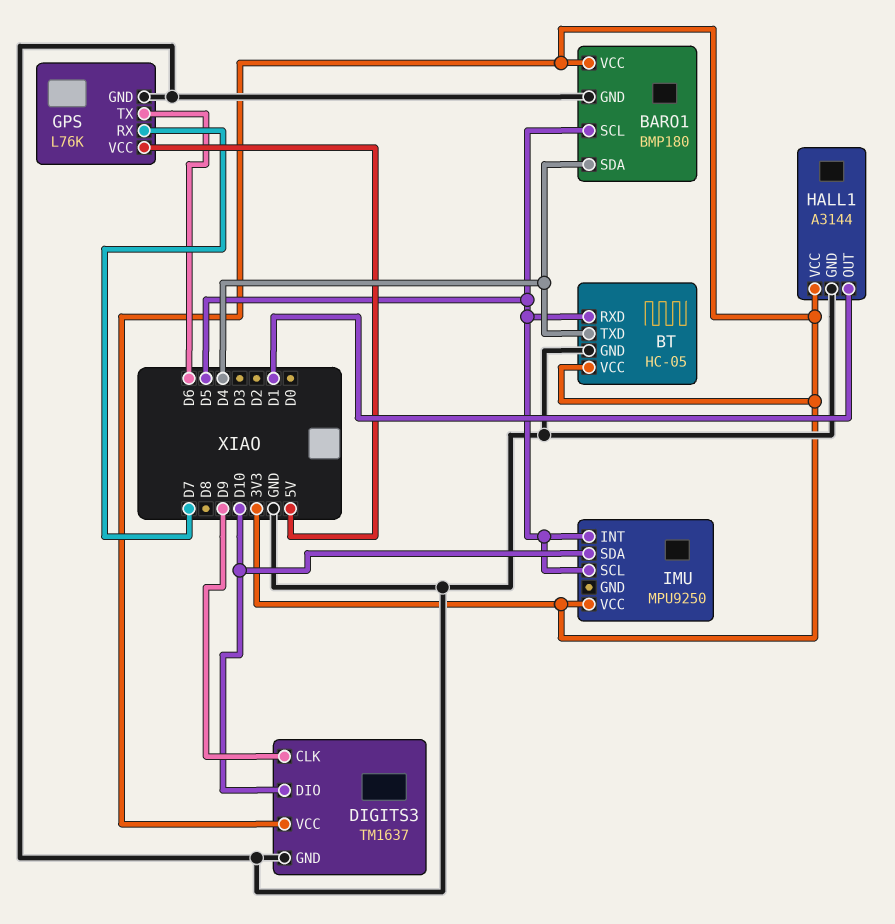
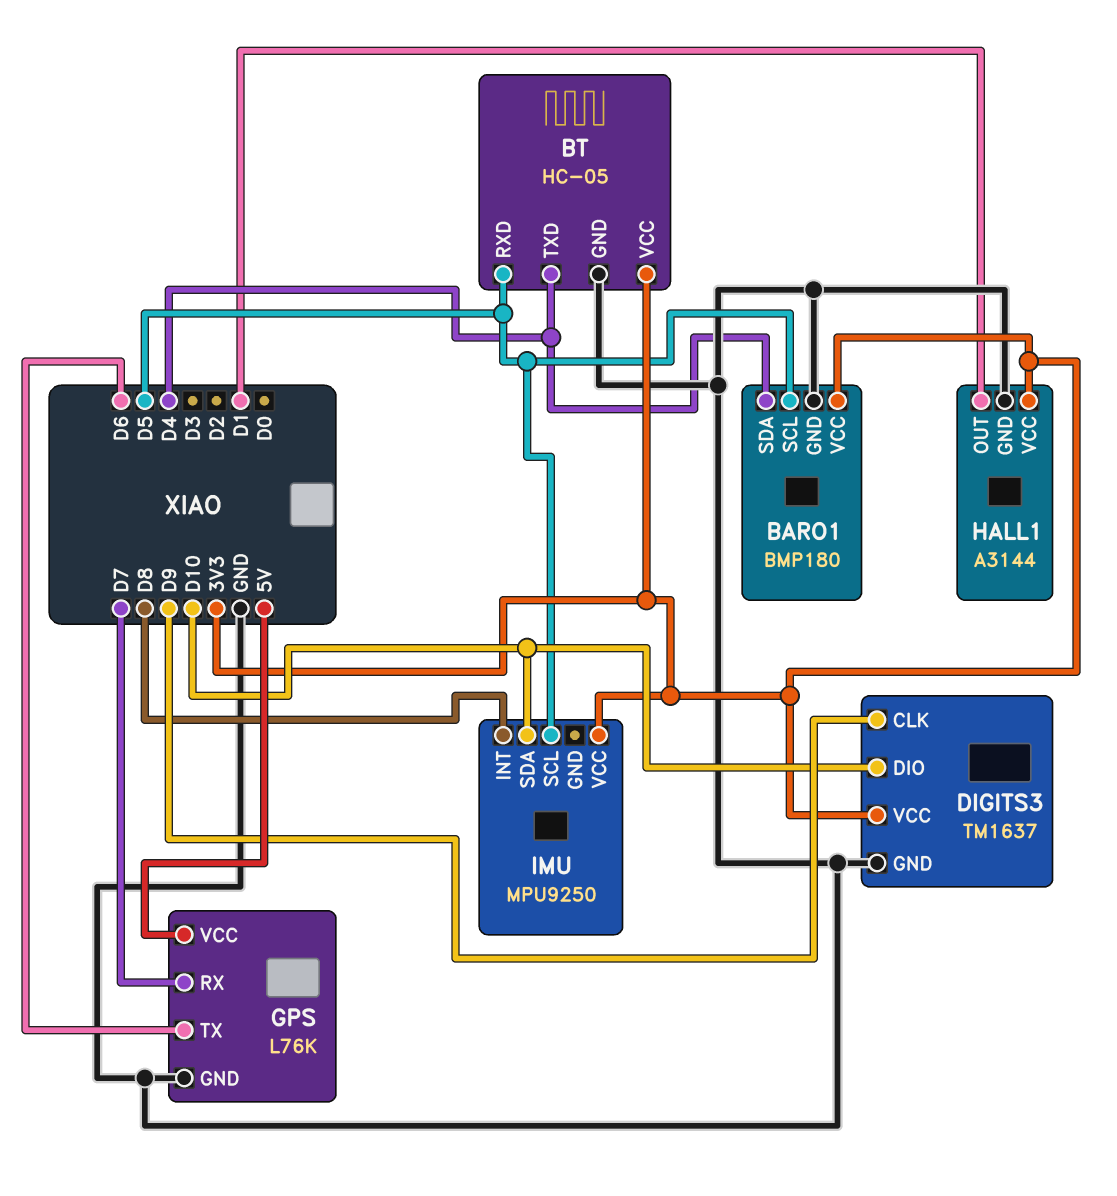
IMU pin INT: D5 -> D8

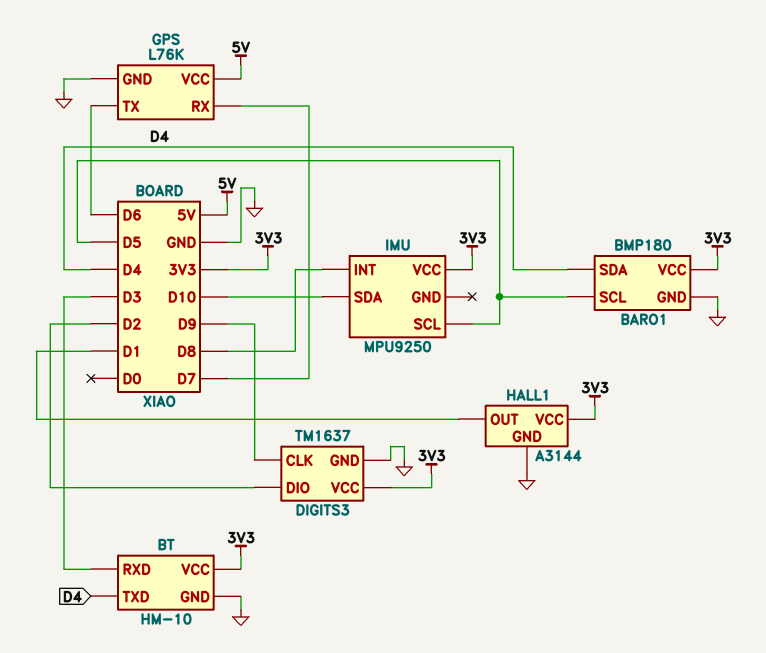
BT: HC-05 -> HM-10
BT pin RXD: D5 -> D3
DIGITS3 pin DIO: D10 -> D2

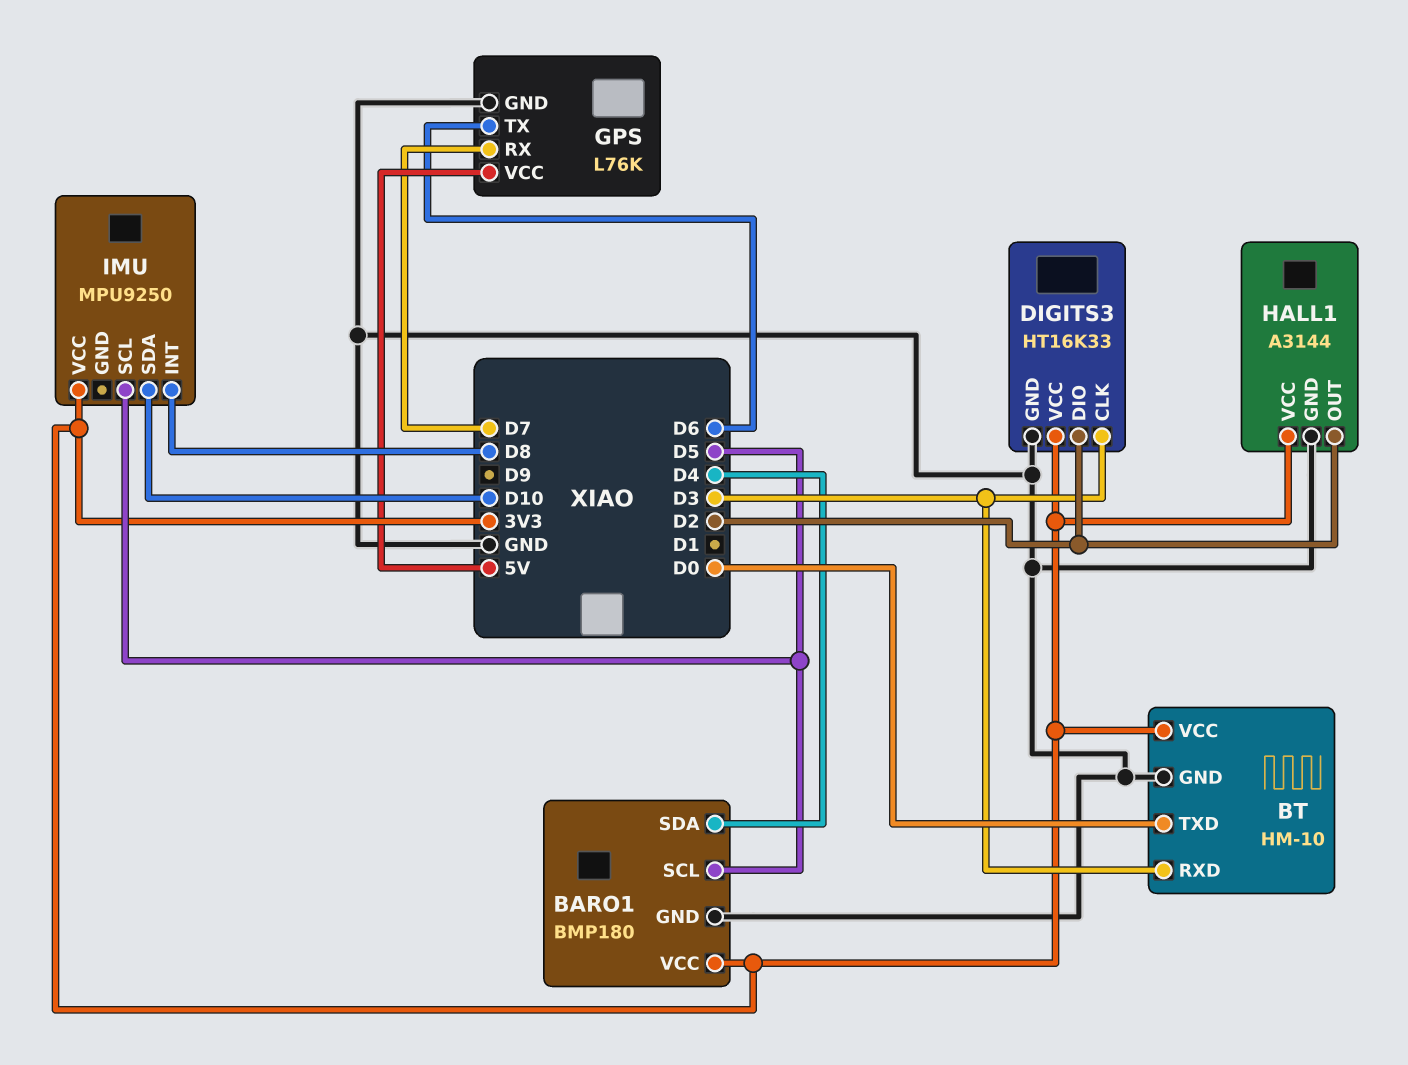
BT pin TXD: D4 -> D0
DIGITS3: TM1637 -> HT16K33
DIGITS3 pin CLK: D9 -> D3
HALL1 pin OUT: D1 -> D2

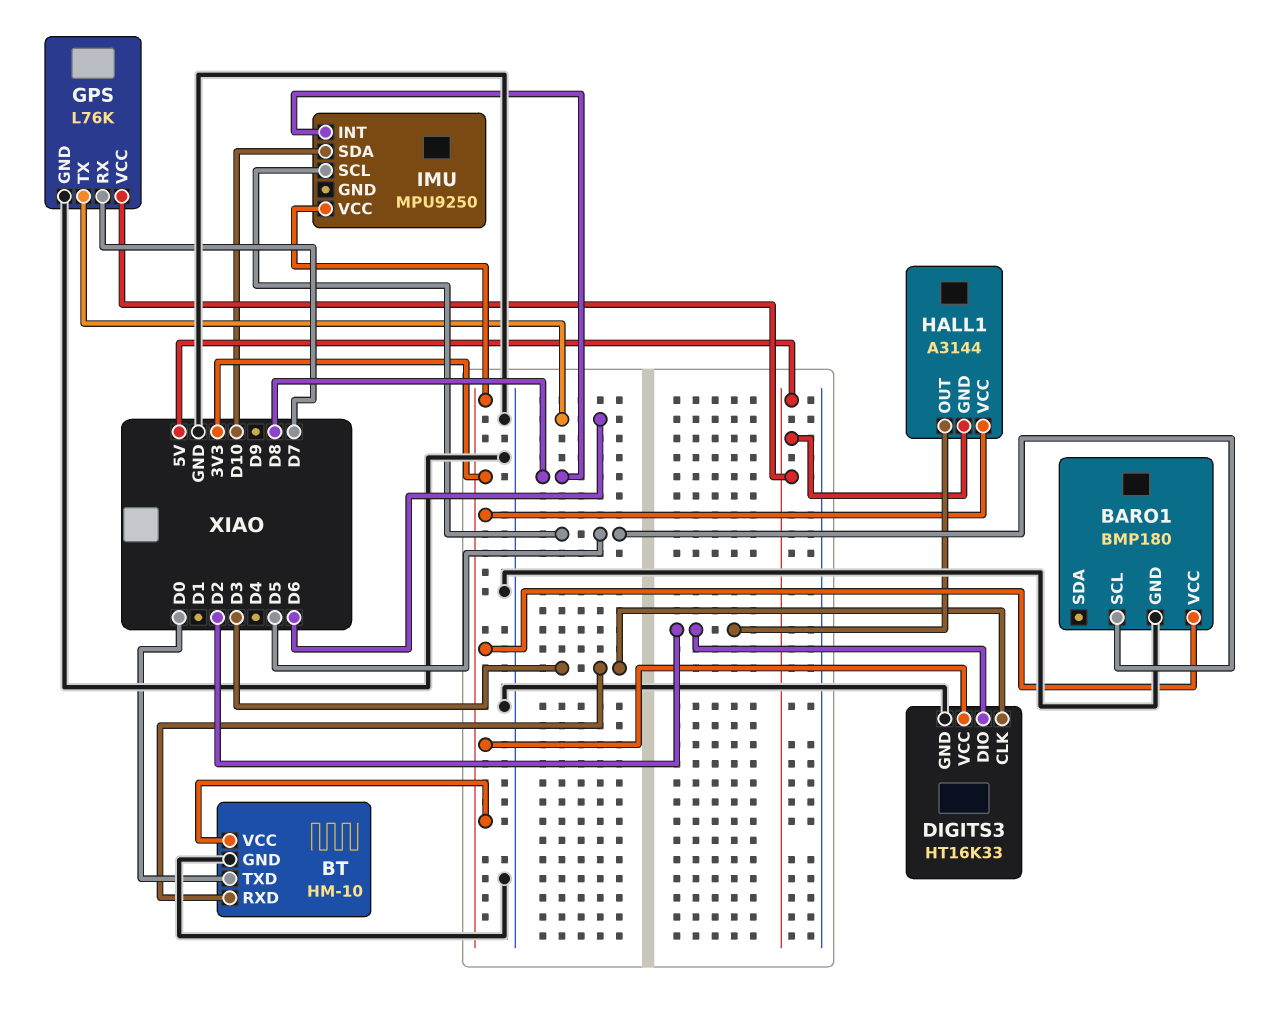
BARO1 pin SDA: D4 -> none
HALL1 pin GND: GND -> 5V

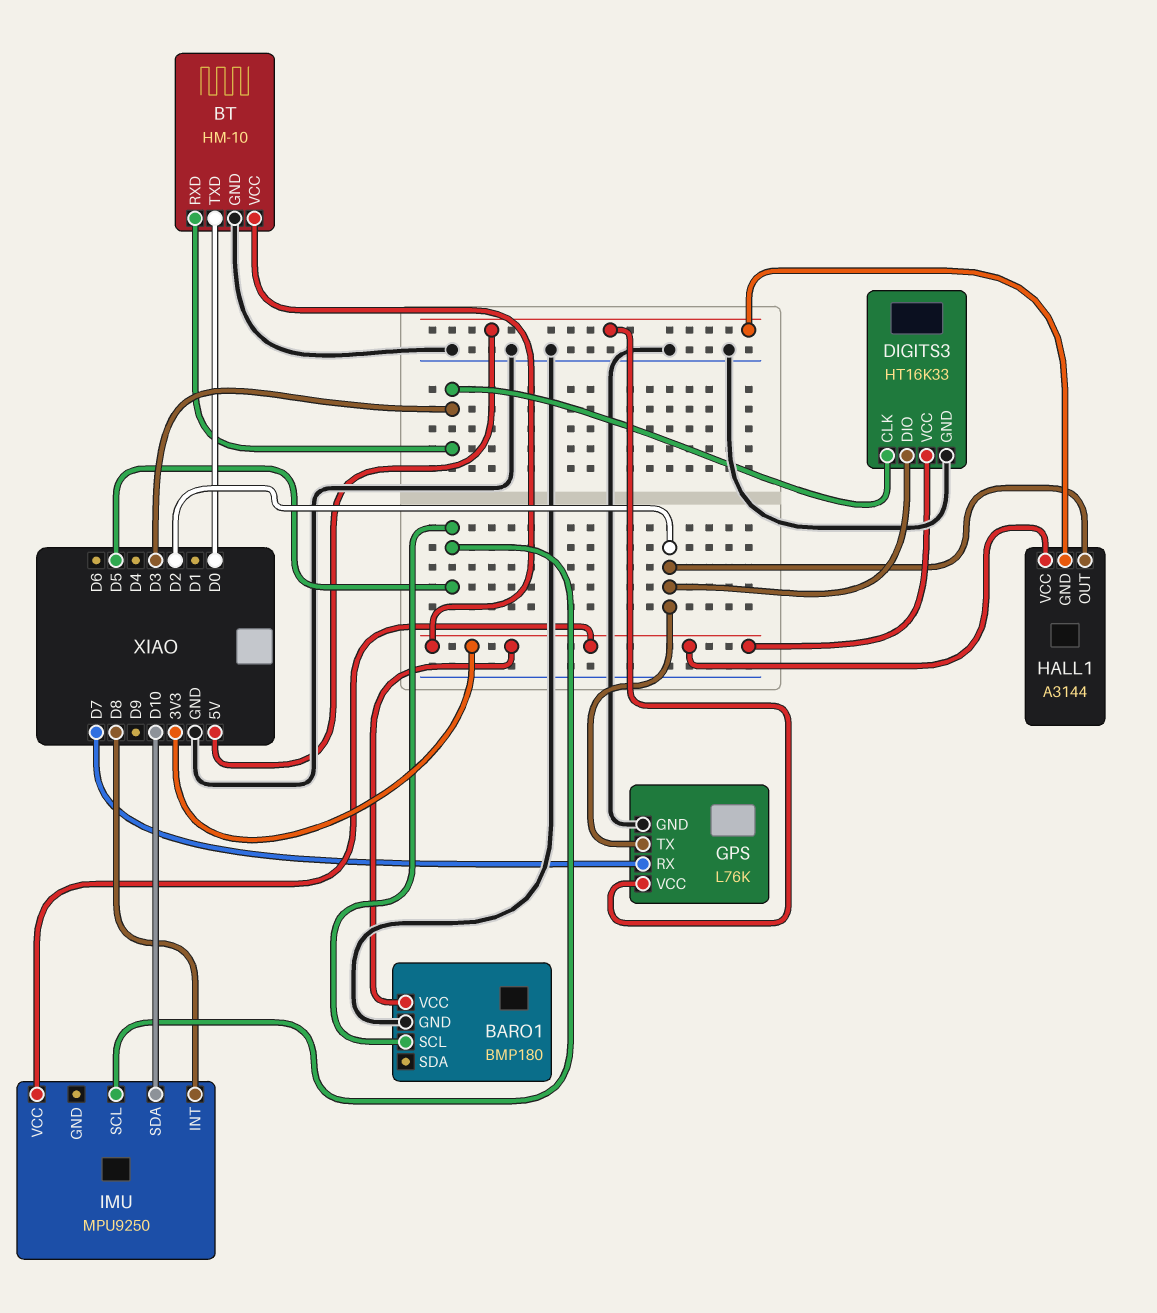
GPS pin TX: D6 -> D2

